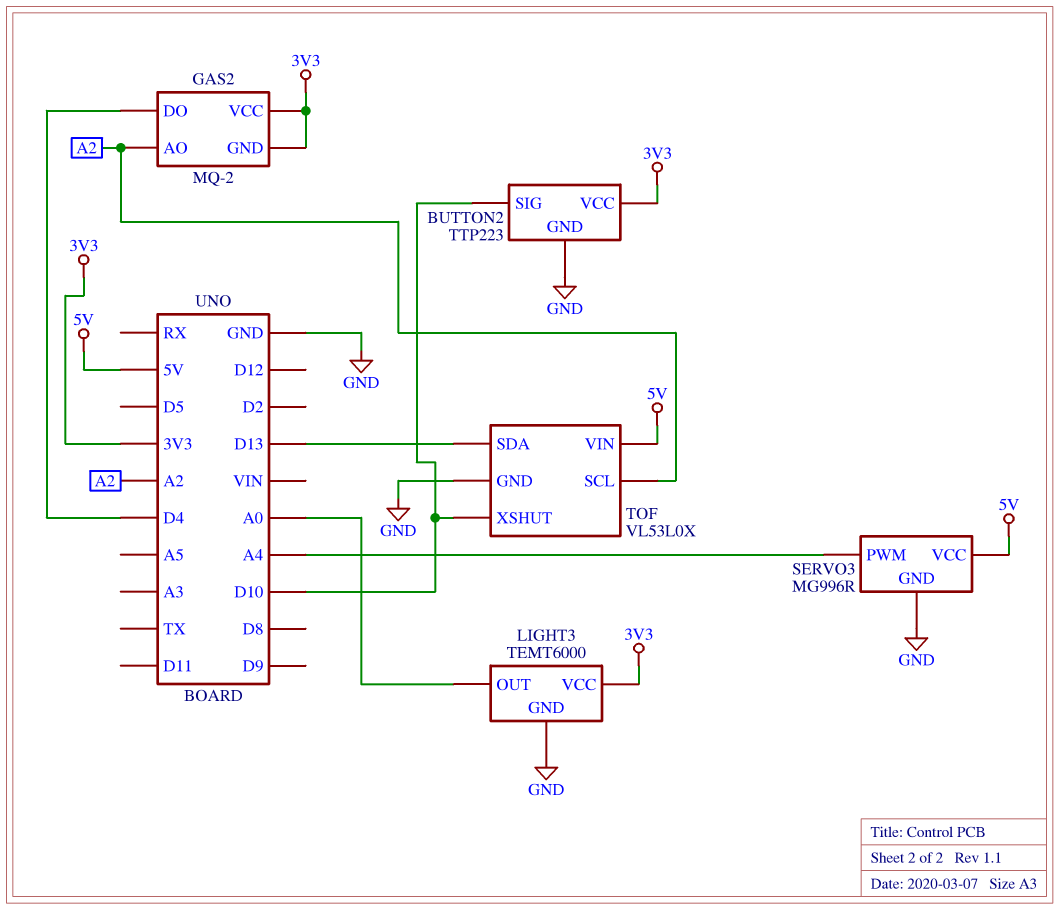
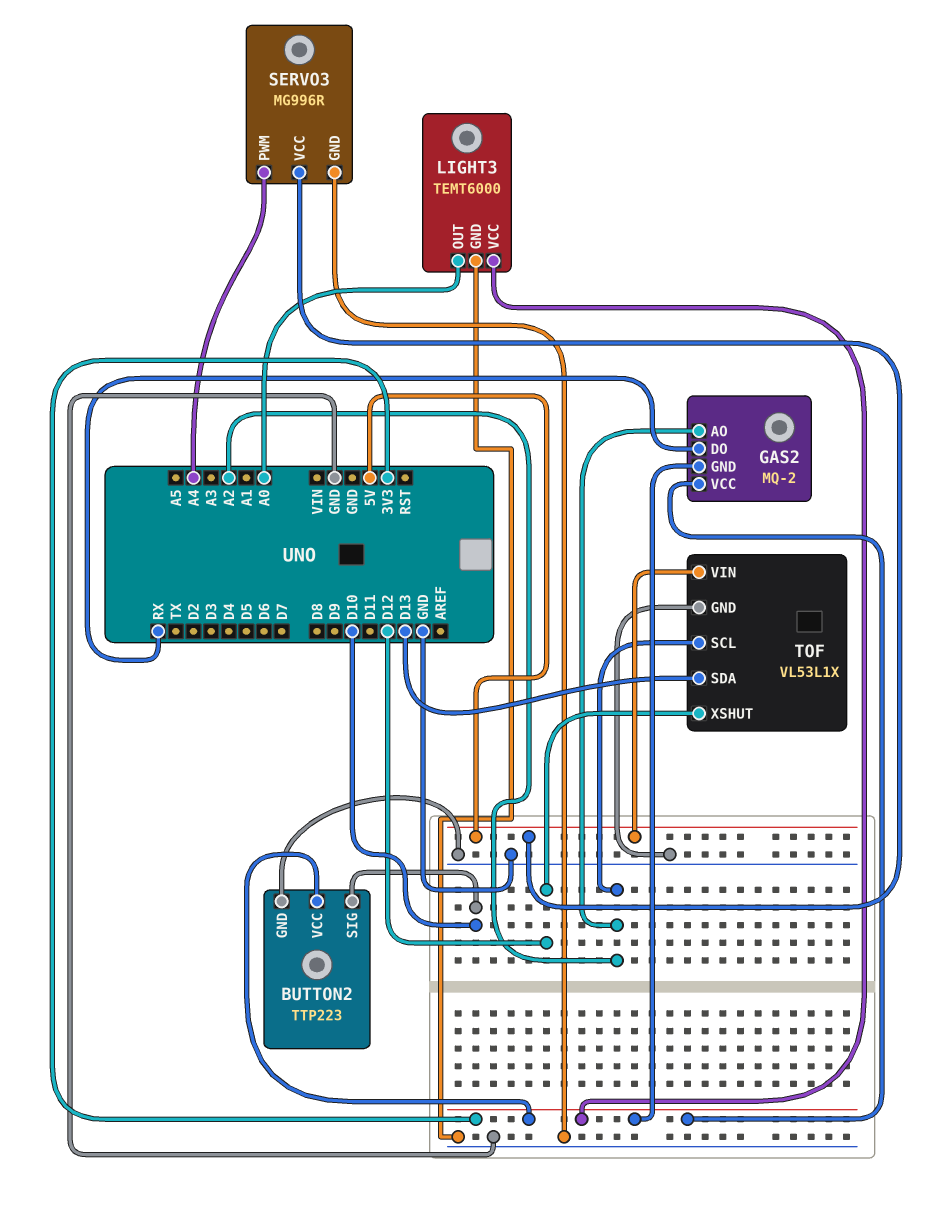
GAS2 pin DO: D4 -> RX
TOF: VL53L0X -> VL53L1X
TOF pin XSHUT: D10 -> D12

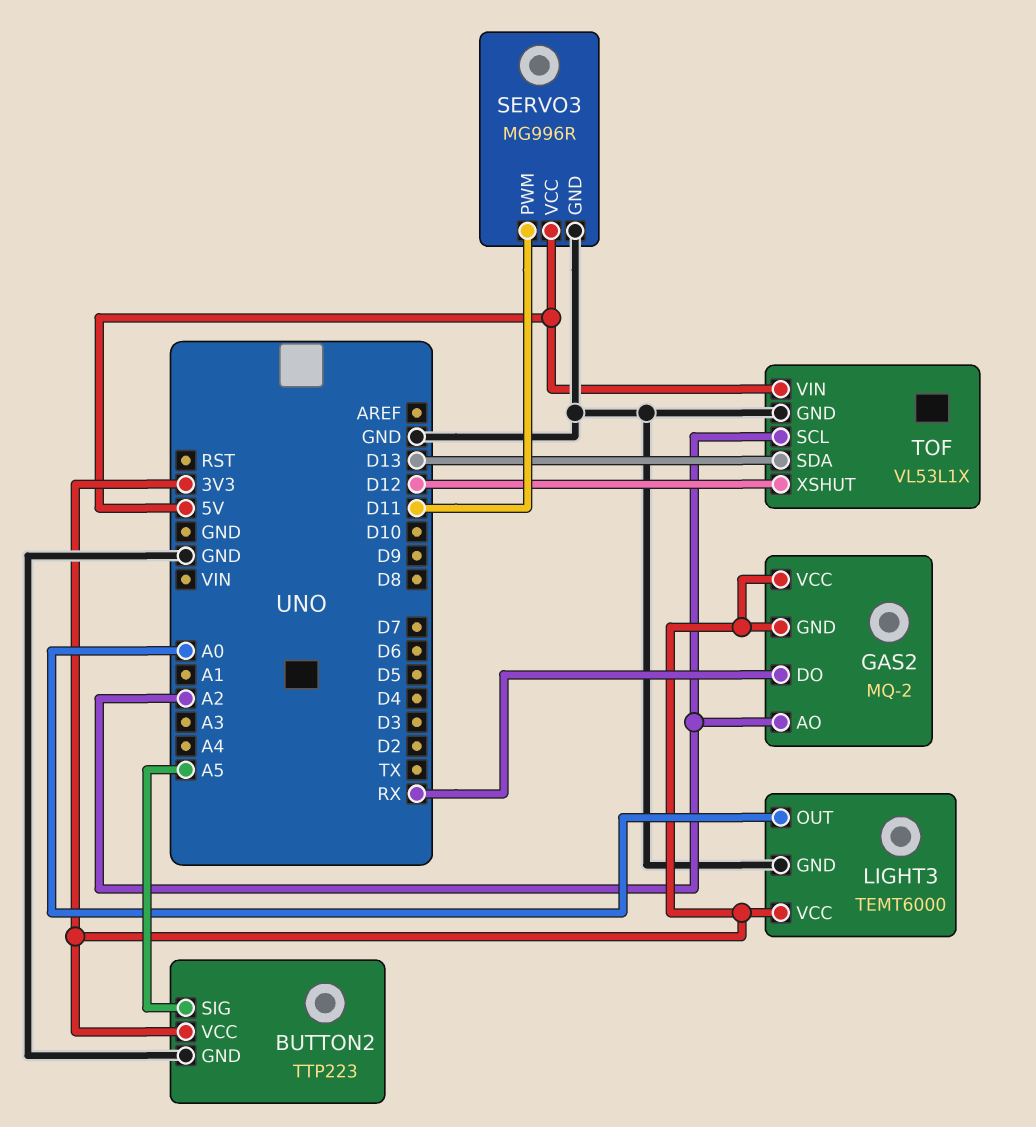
BUTTON2 pin SIG: D10 -> A5
SERVO3 pin PWM: A4 -> D11

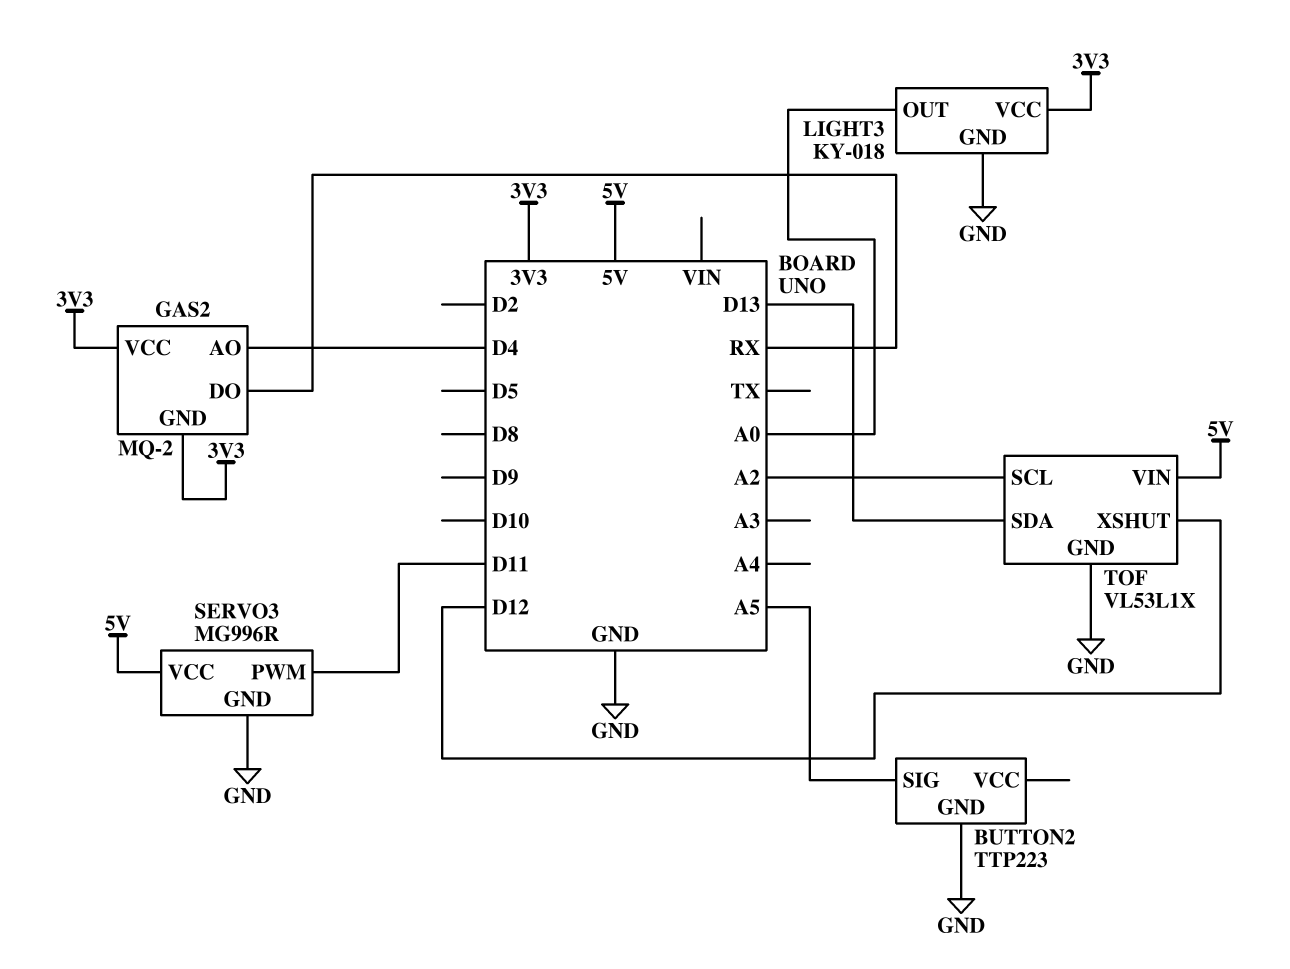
BUTTON2 pin VCC: 3V3 -> none
GAS2 pin AO: A2 -> D4
LIGHT3: TEMT6000 -> KY-018

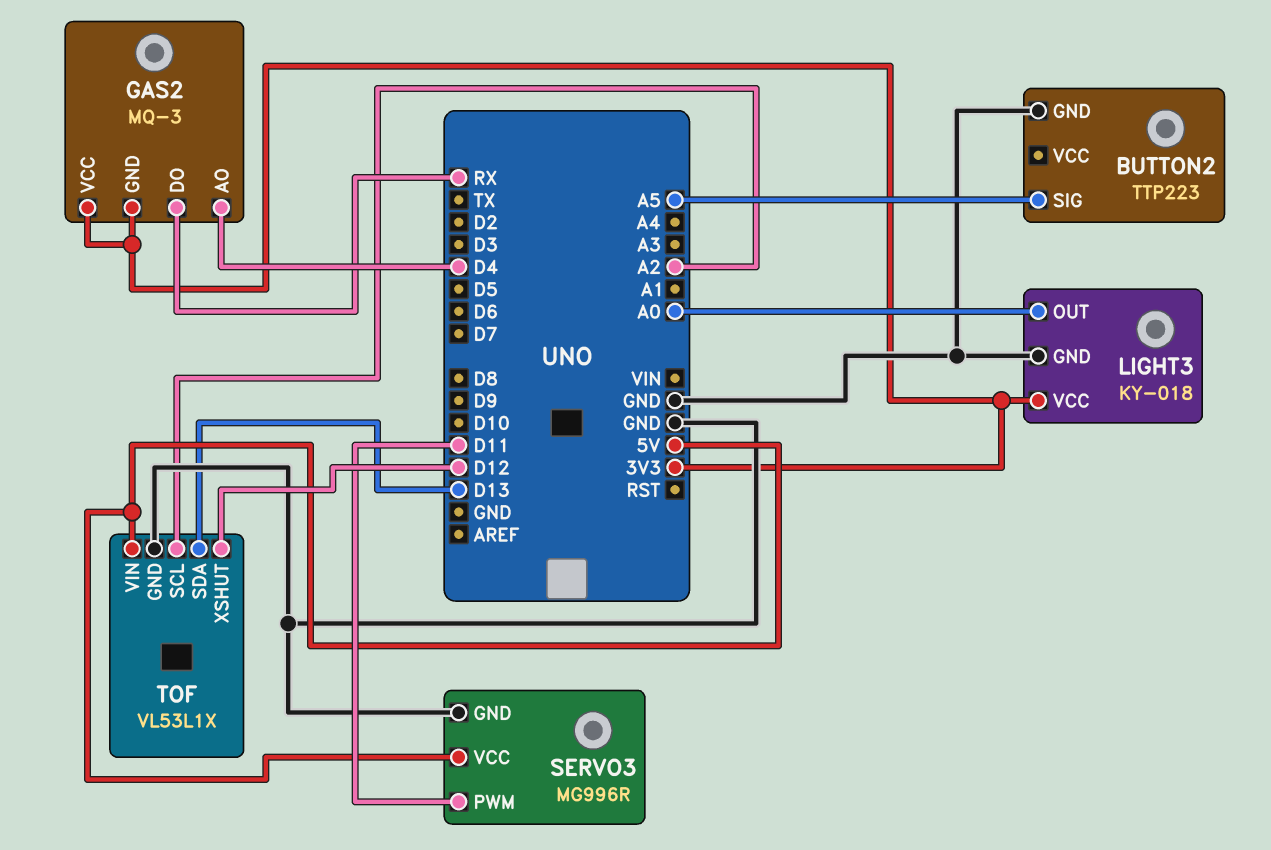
GAS2: MQ-2 -> MQ-3

